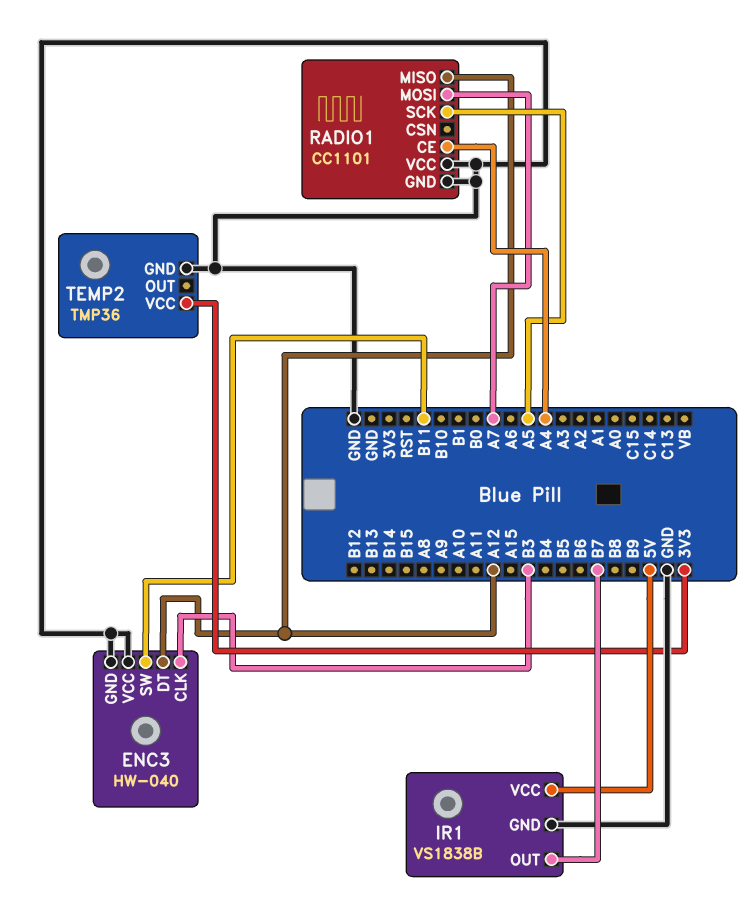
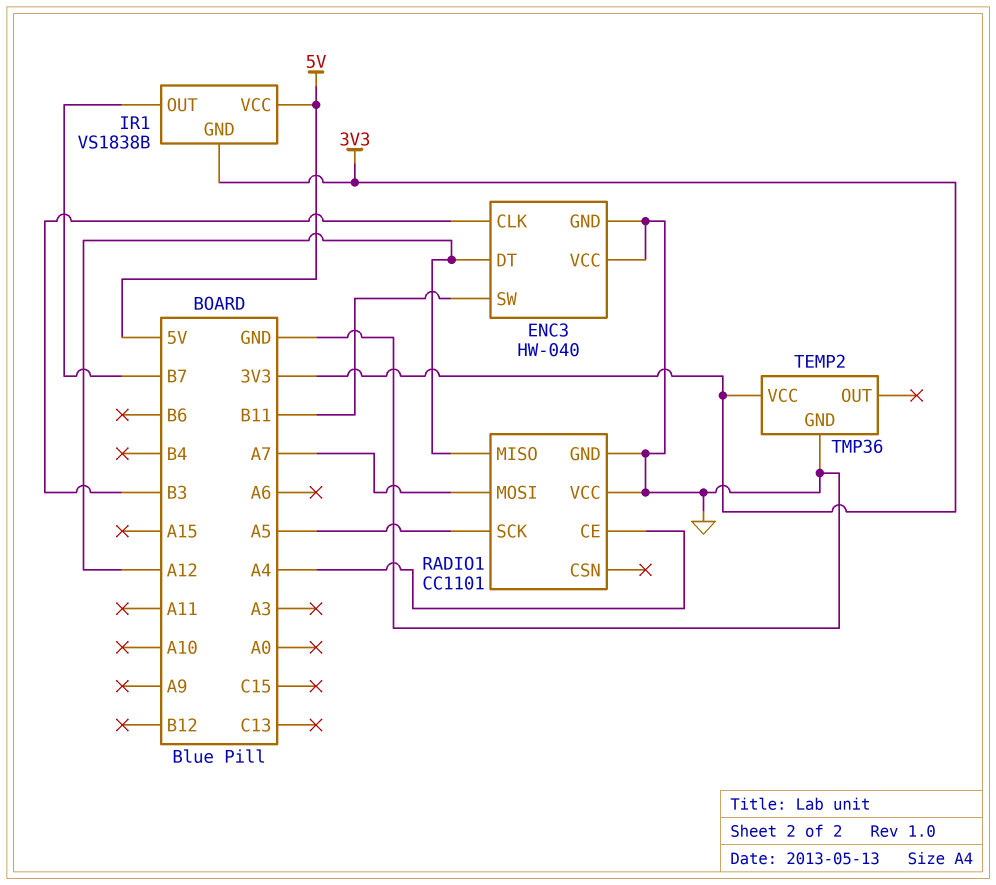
IR1 pin GND: GND -> 3V3

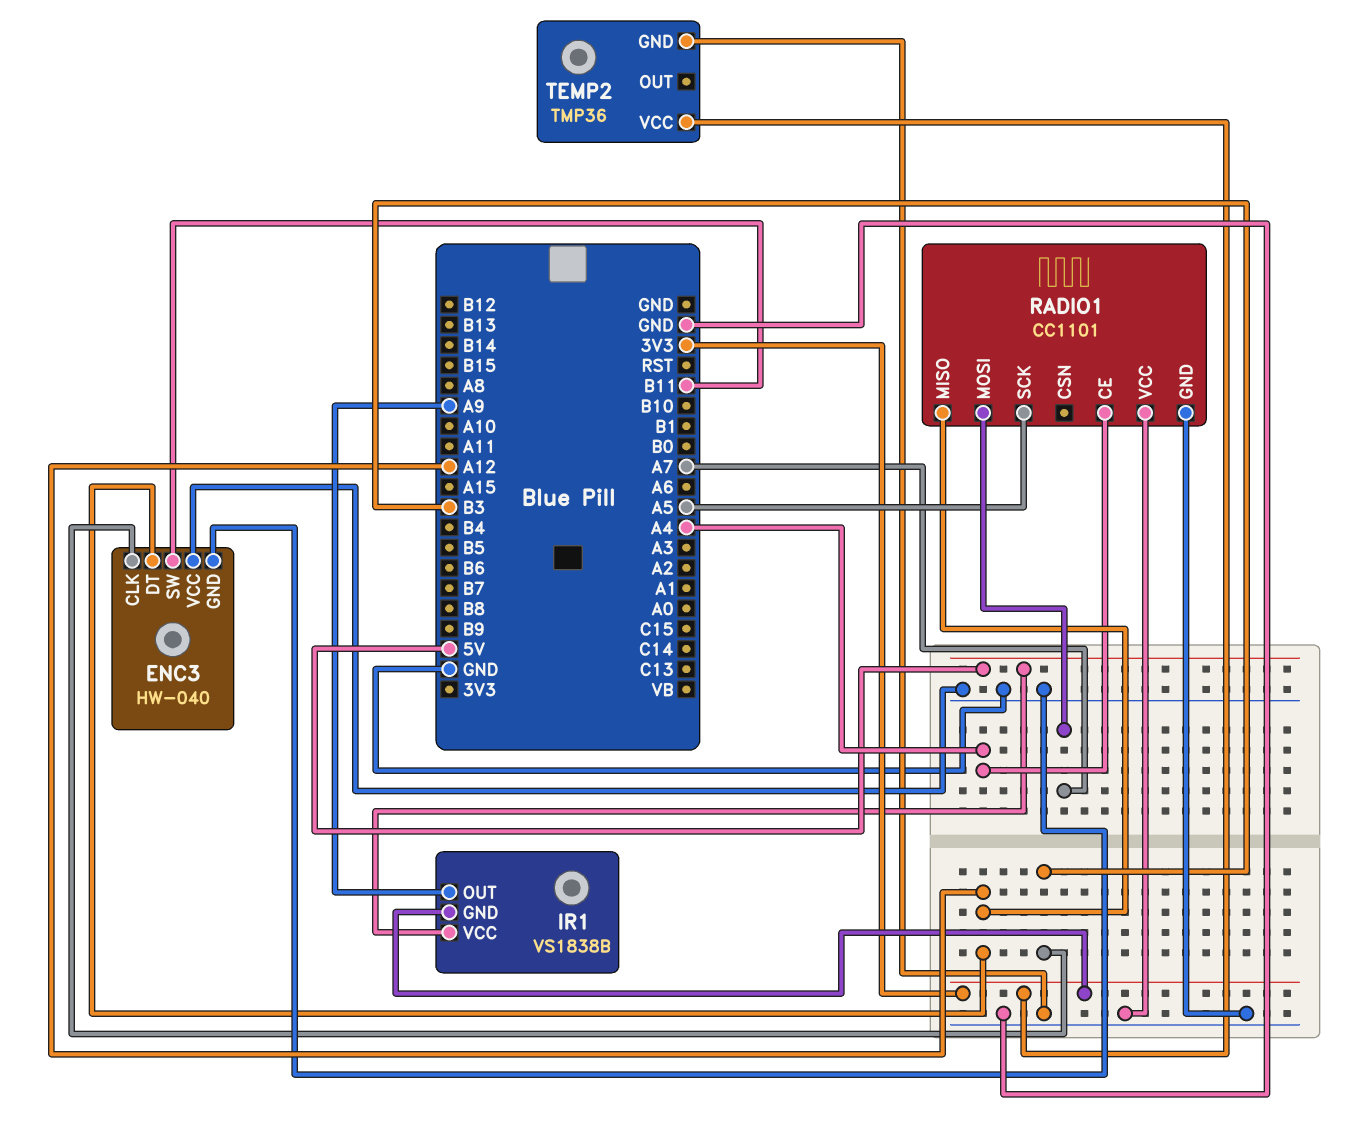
IR1 pin OUT: B7 -> A9

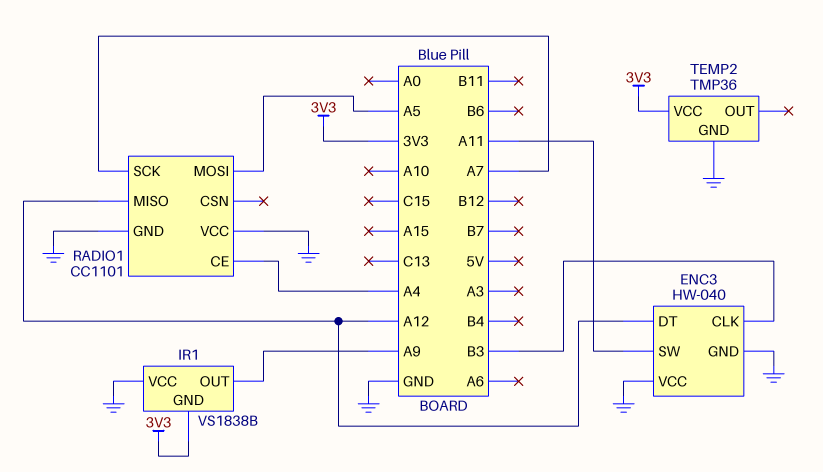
ENC3 pin SW: B11 -> A11
IR1 pin VCC: 5V -> GND
RADIO1 pin MOSI: A7 -> A5
RADIO1 pin SCK: A5 -> A7

